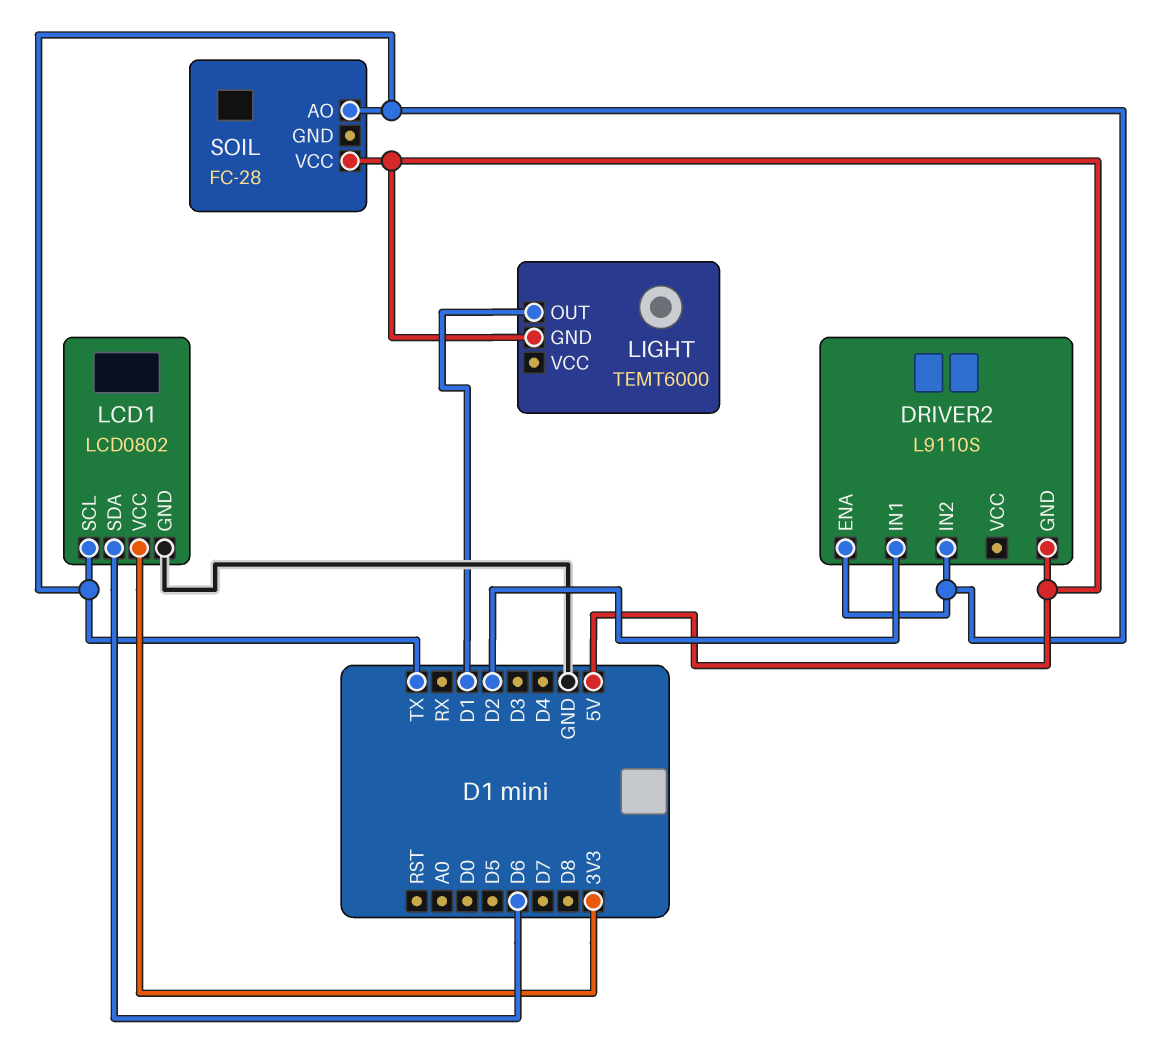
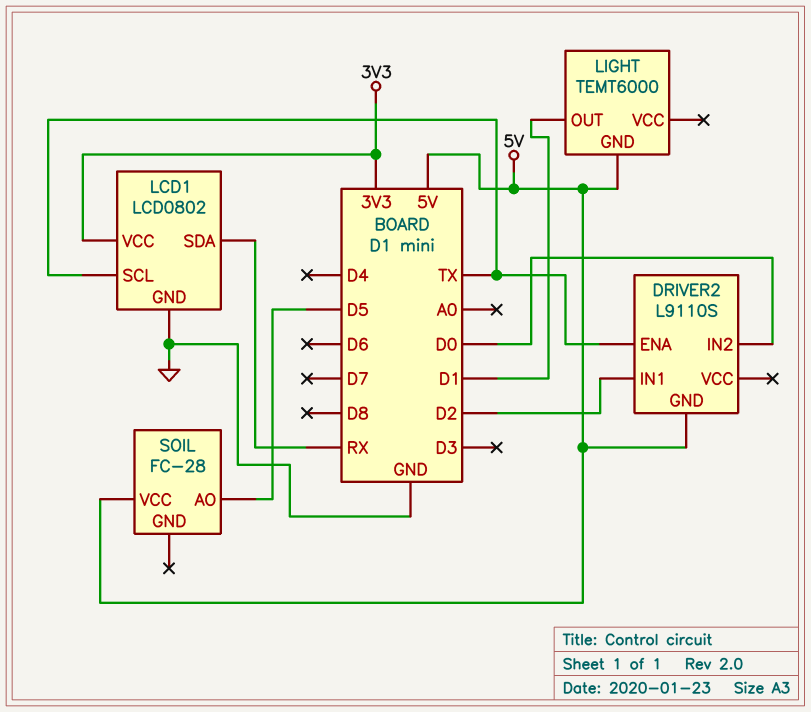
DRIVER2 pin IN2: TX -> D0
LCD1 pin SDA: D6 -> RX
SOIL pin AO: TX -> D5

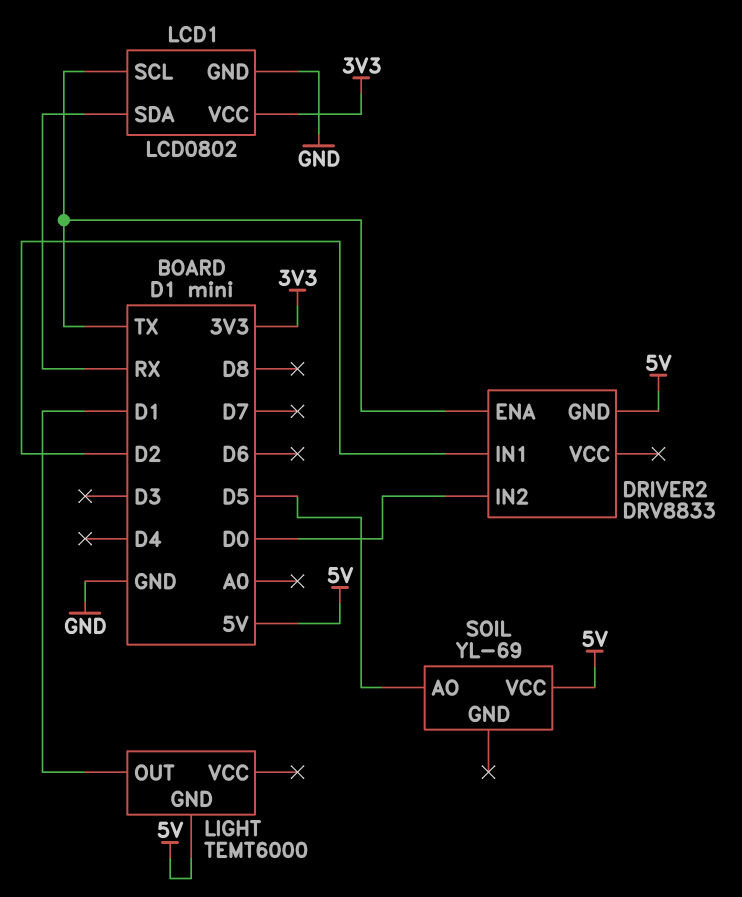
DRIVER2: L9110S -> DRV8833
SOIL: FC-28 -> YL-69

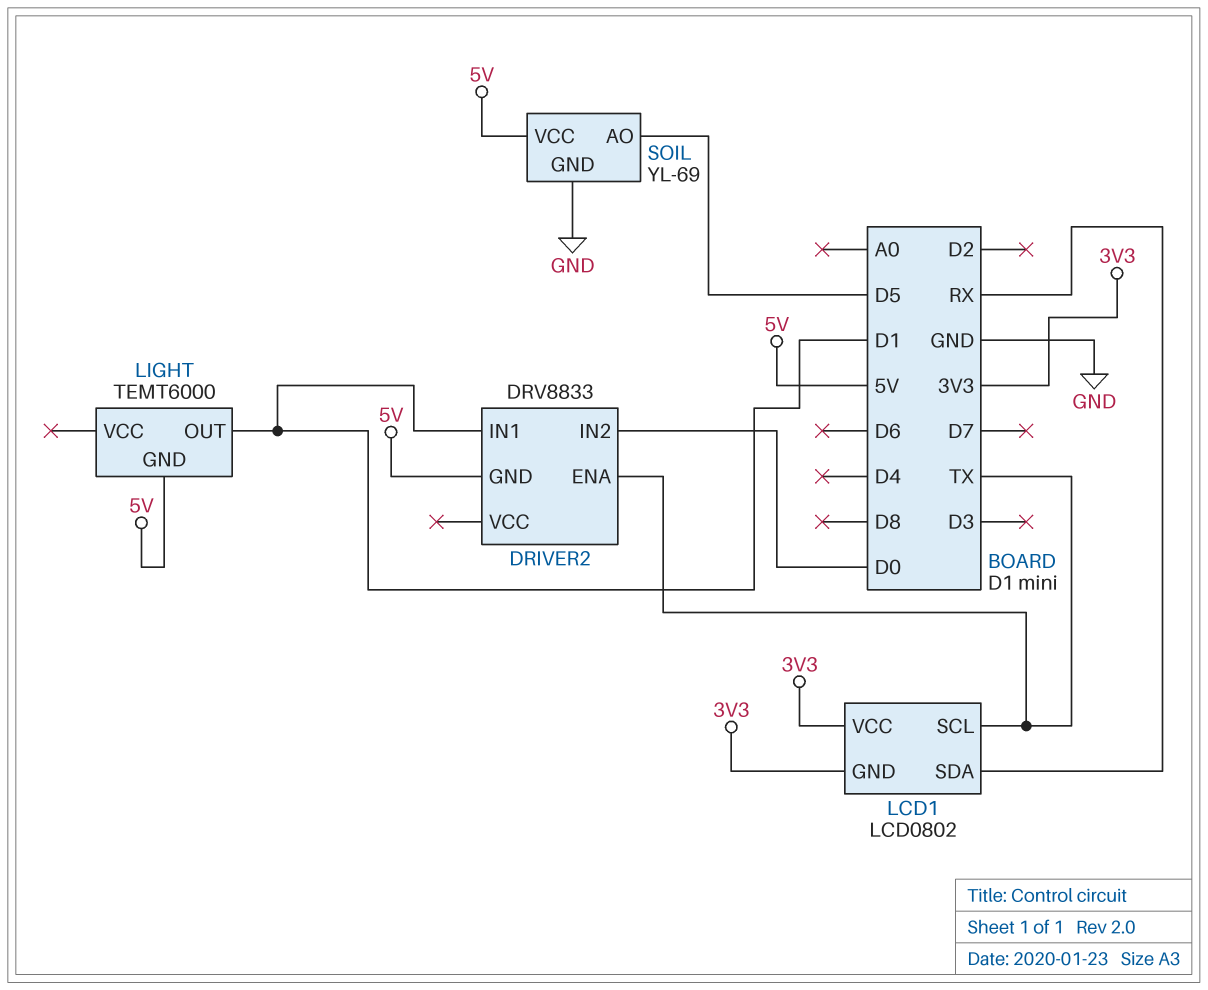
DRIVER2 pin IN1: D2 -> D1
LCD1 pin GND: GND -> 3V3
SOIL pin GND: none -> GND

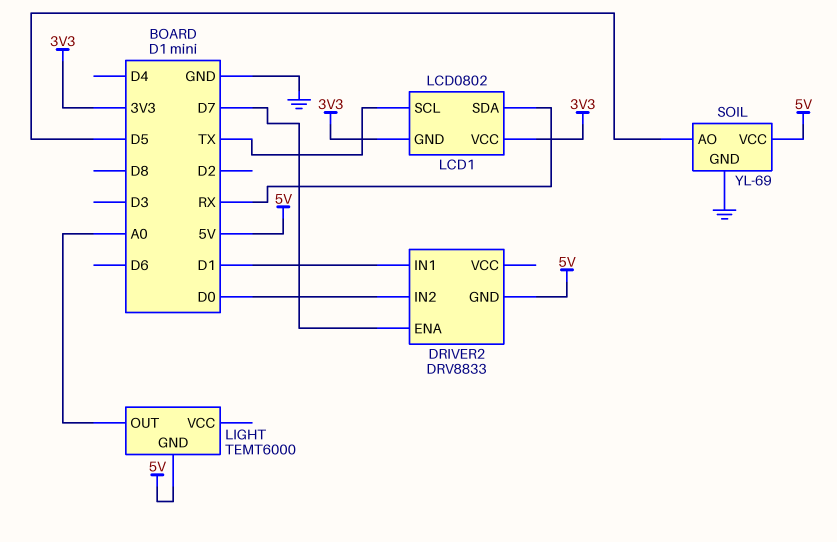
DRIVER2 pin ENA: TX -> D7
LIGHT pin OUT: D1 -> A0

